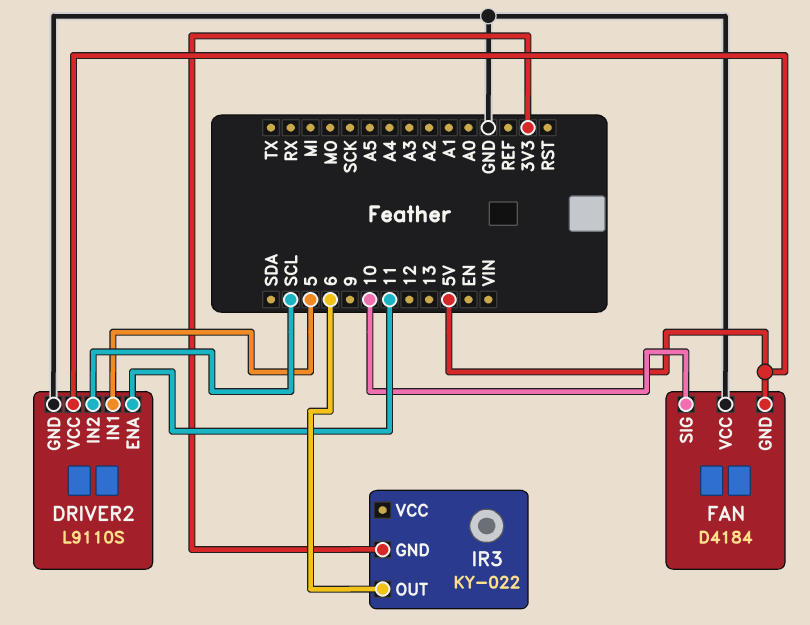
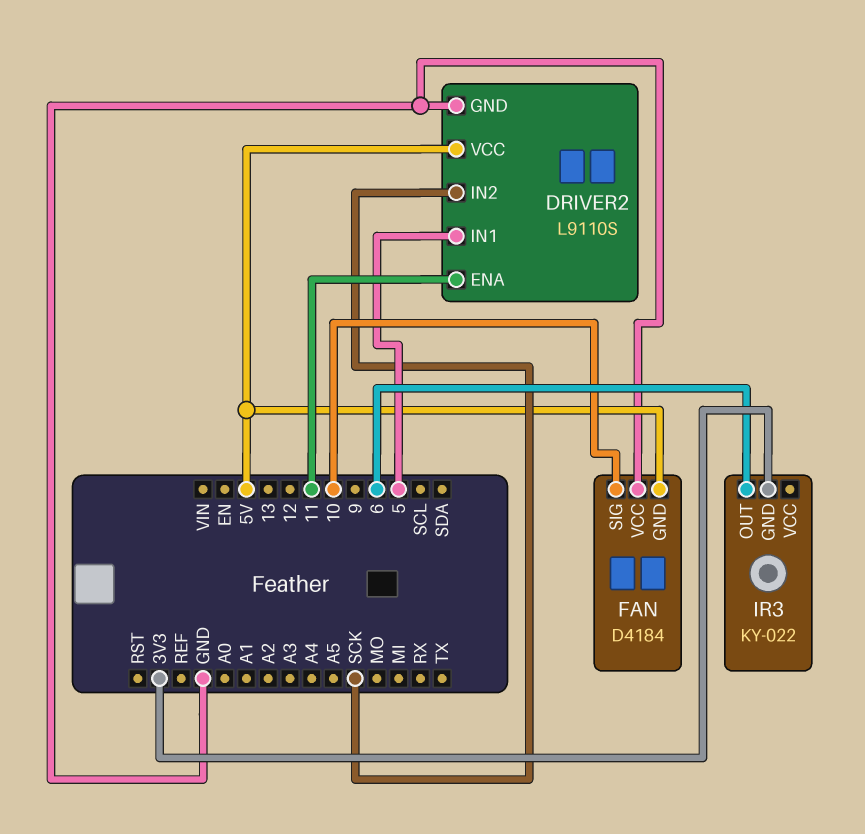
DRIVER2 pin IN2: SCL -> SCK

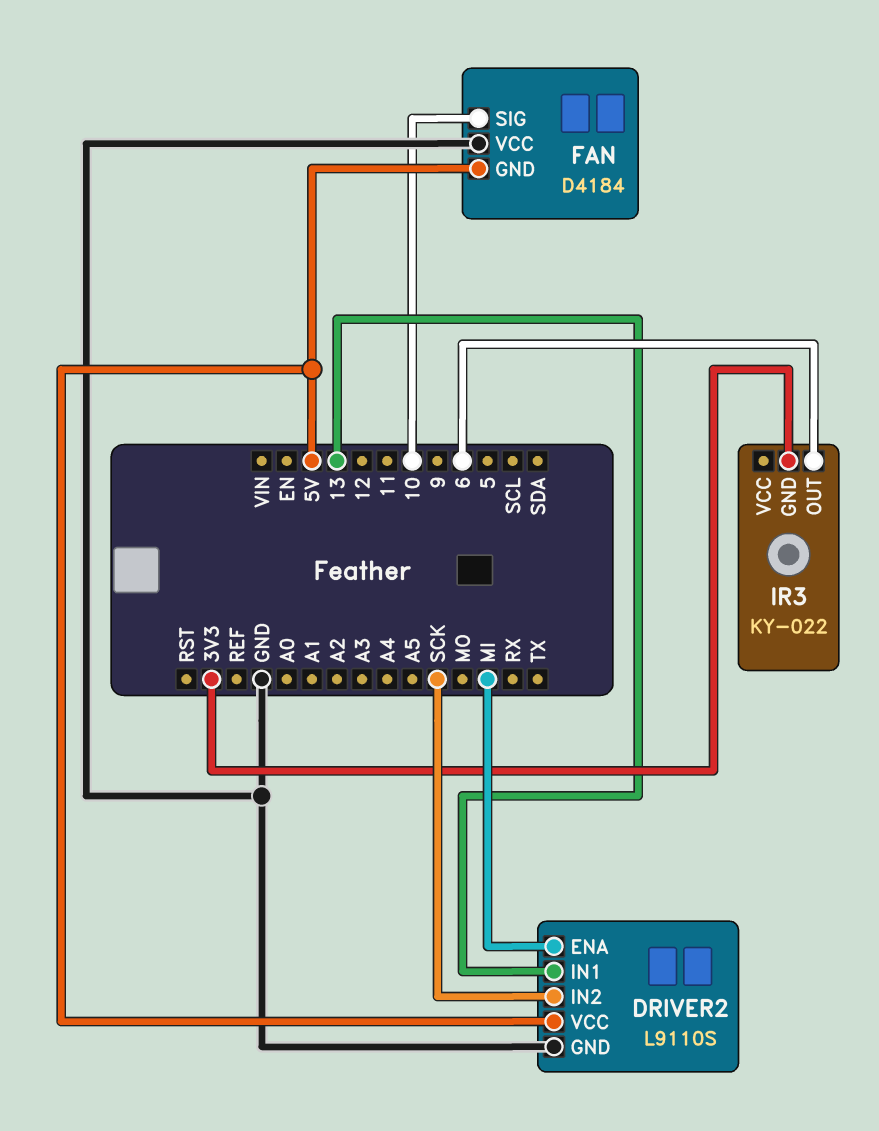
DRIVER2 pin ENA: 11 -> MI
DRIVER2 pin IN1: 5 -> 13

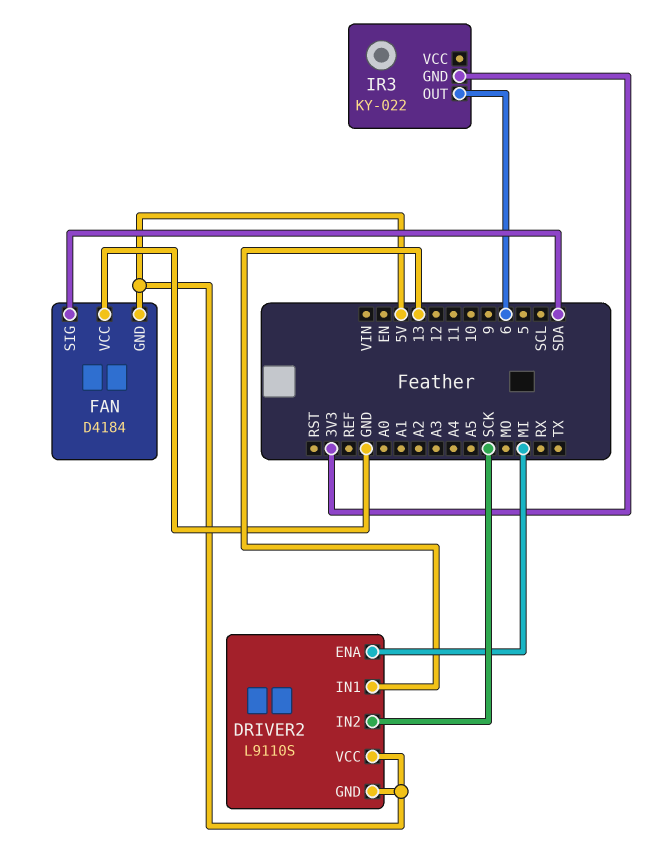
DRIVER2 pin GND: GND -> 5V
FAN pin SIG: 10 -> SDA

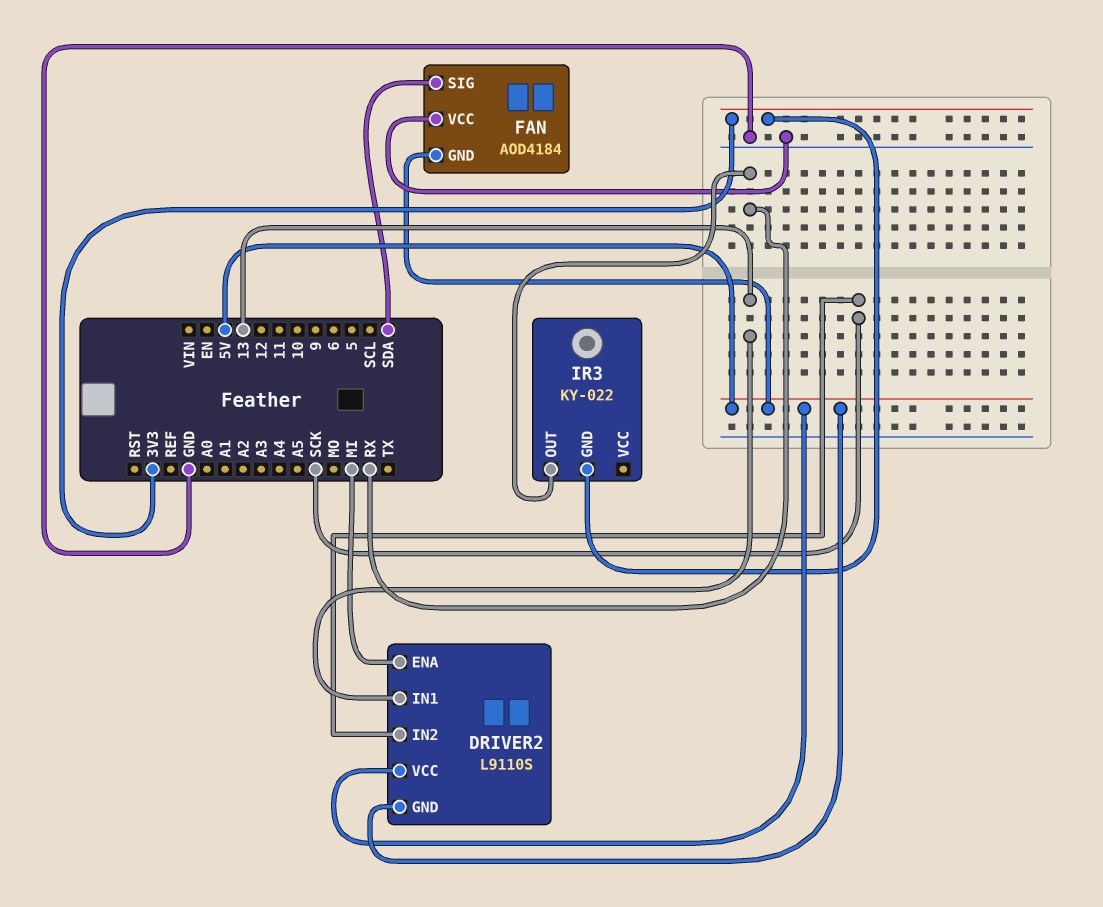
FAN: D4184 -> AOD4184
IR3 pin OUT: 6 -> RX

